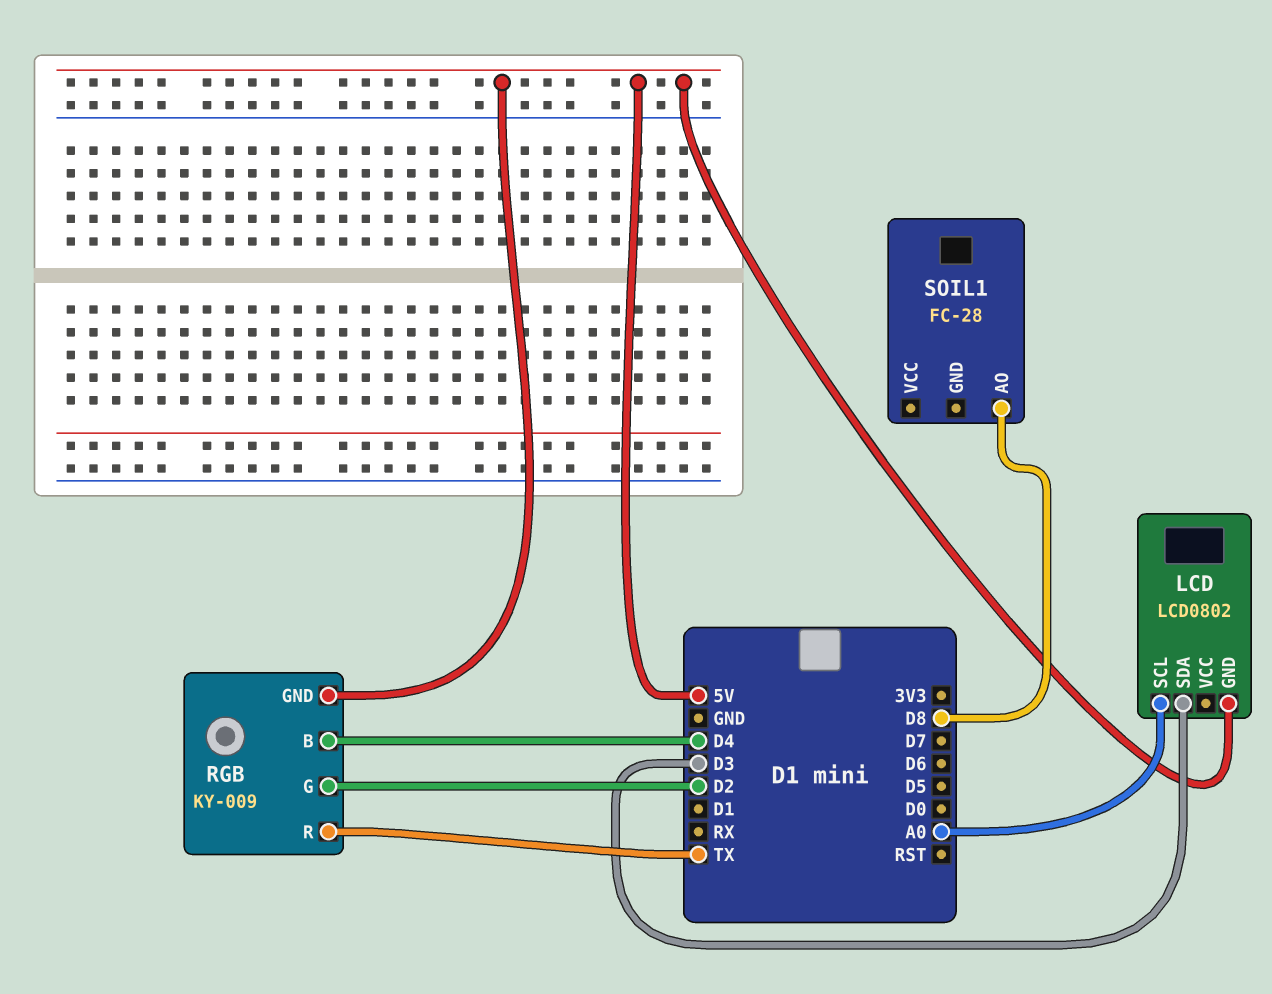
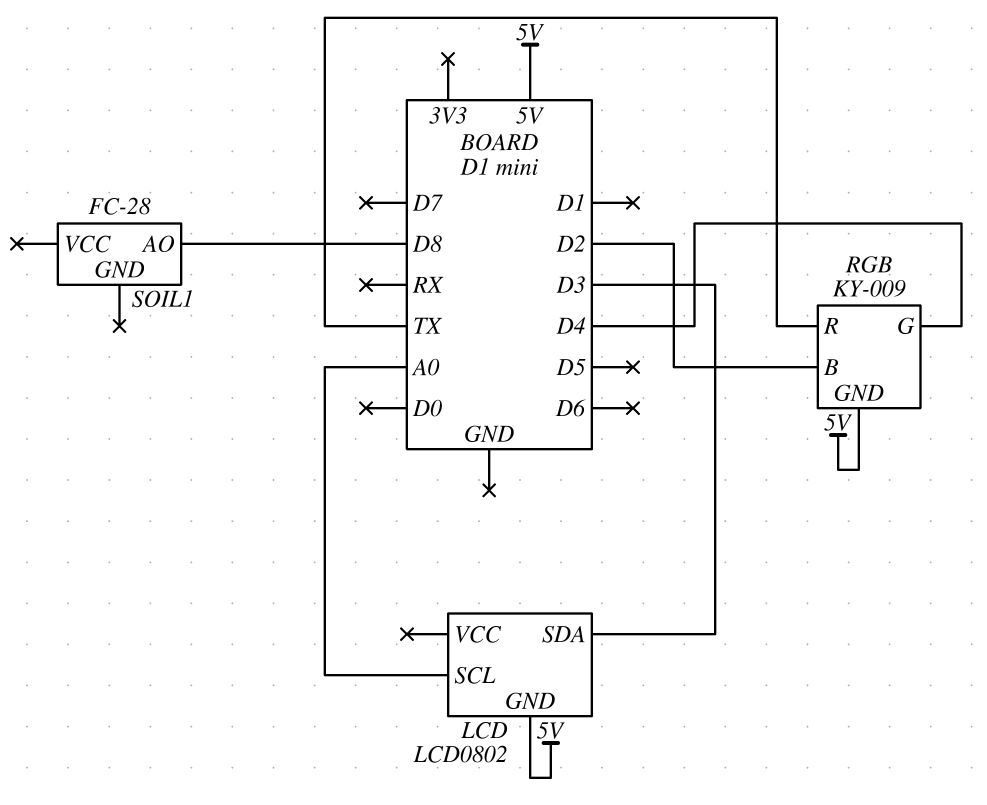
RGB pin B: D4 -> D2
RGB pin G: D2 -> D4

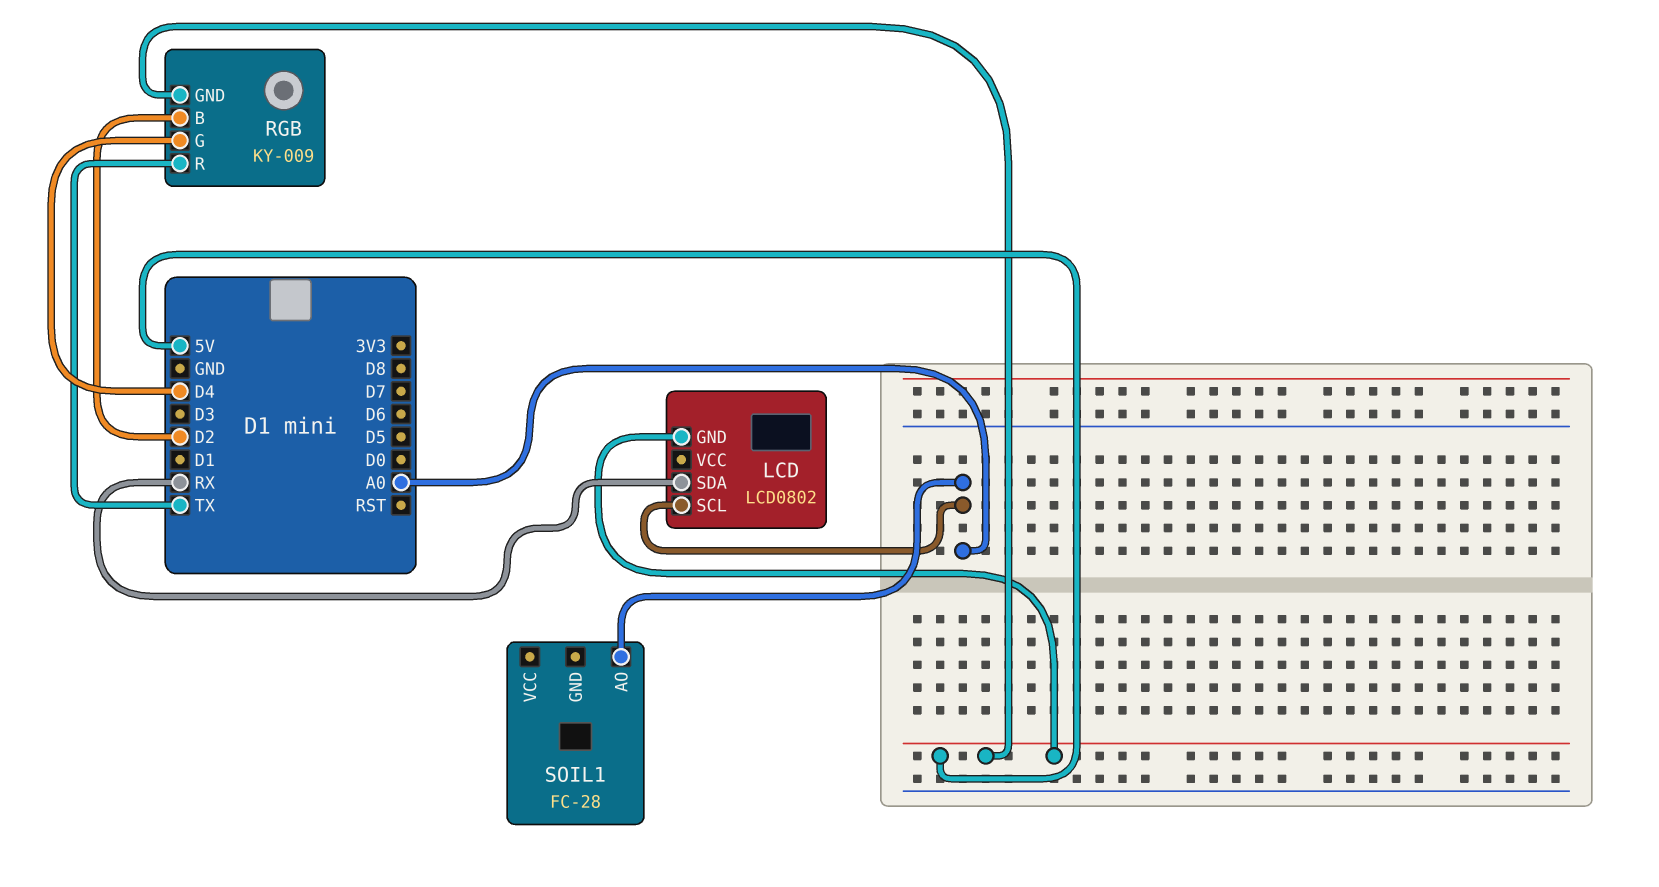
LCD pin SDA: D3 -> RX
SOIL1 pin AO: D8 -> A0

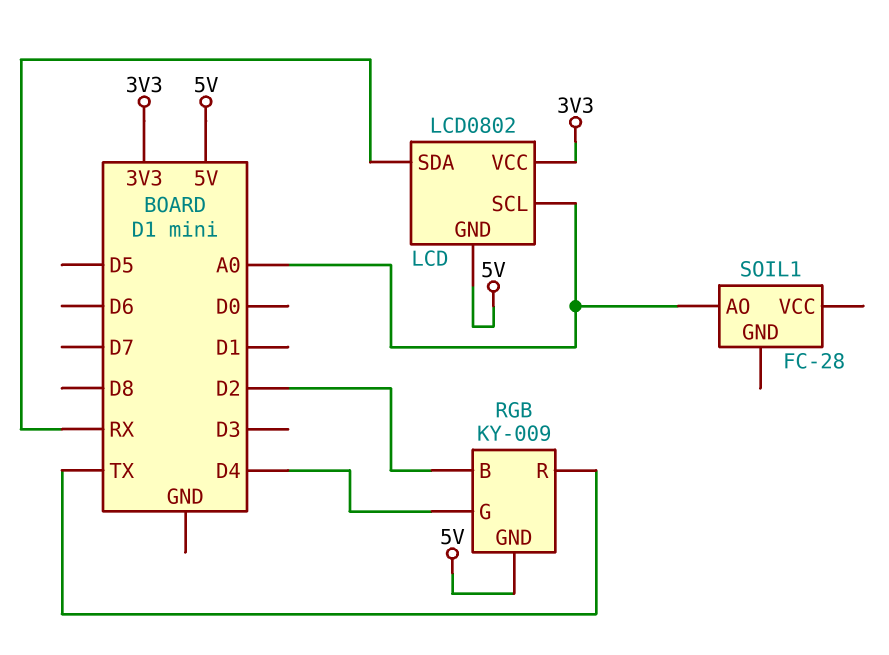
LCD pin VCC: none -> 3V3

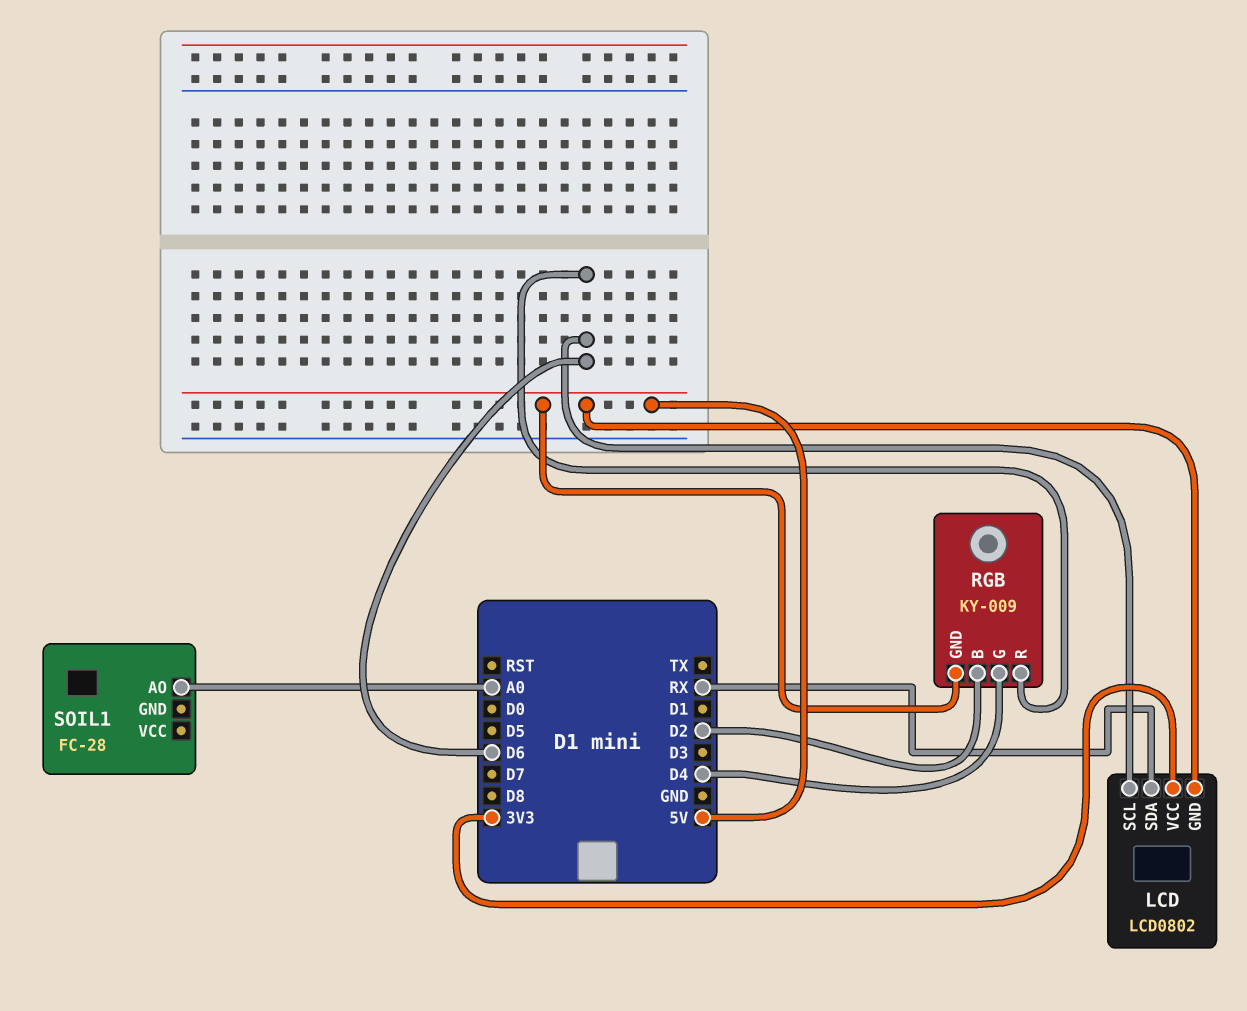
LCD pin SCL: A0 -> D6
RGB pin R: TX -> D6

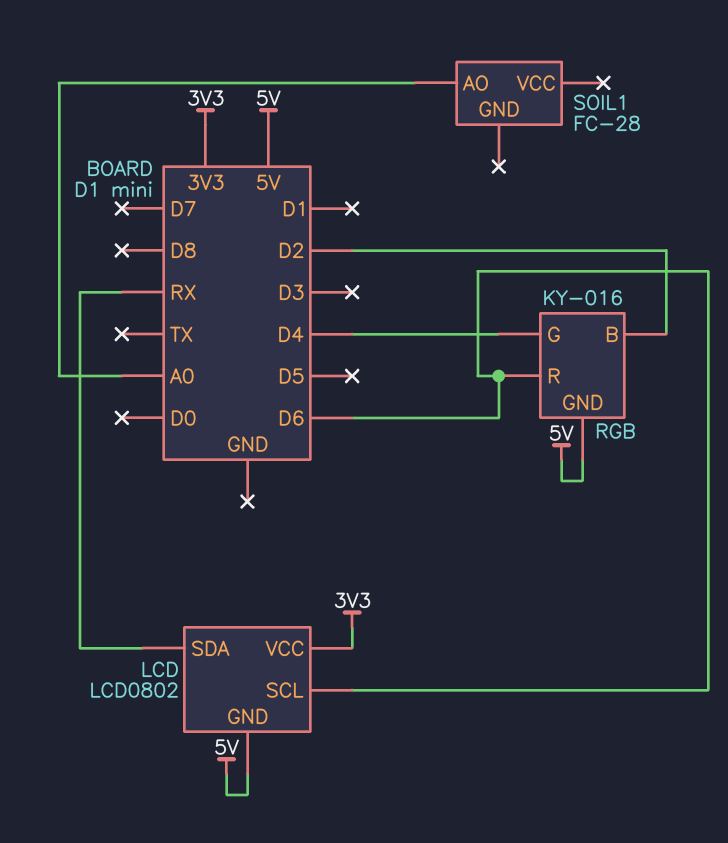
RGB: KY-009 -> KY-016

